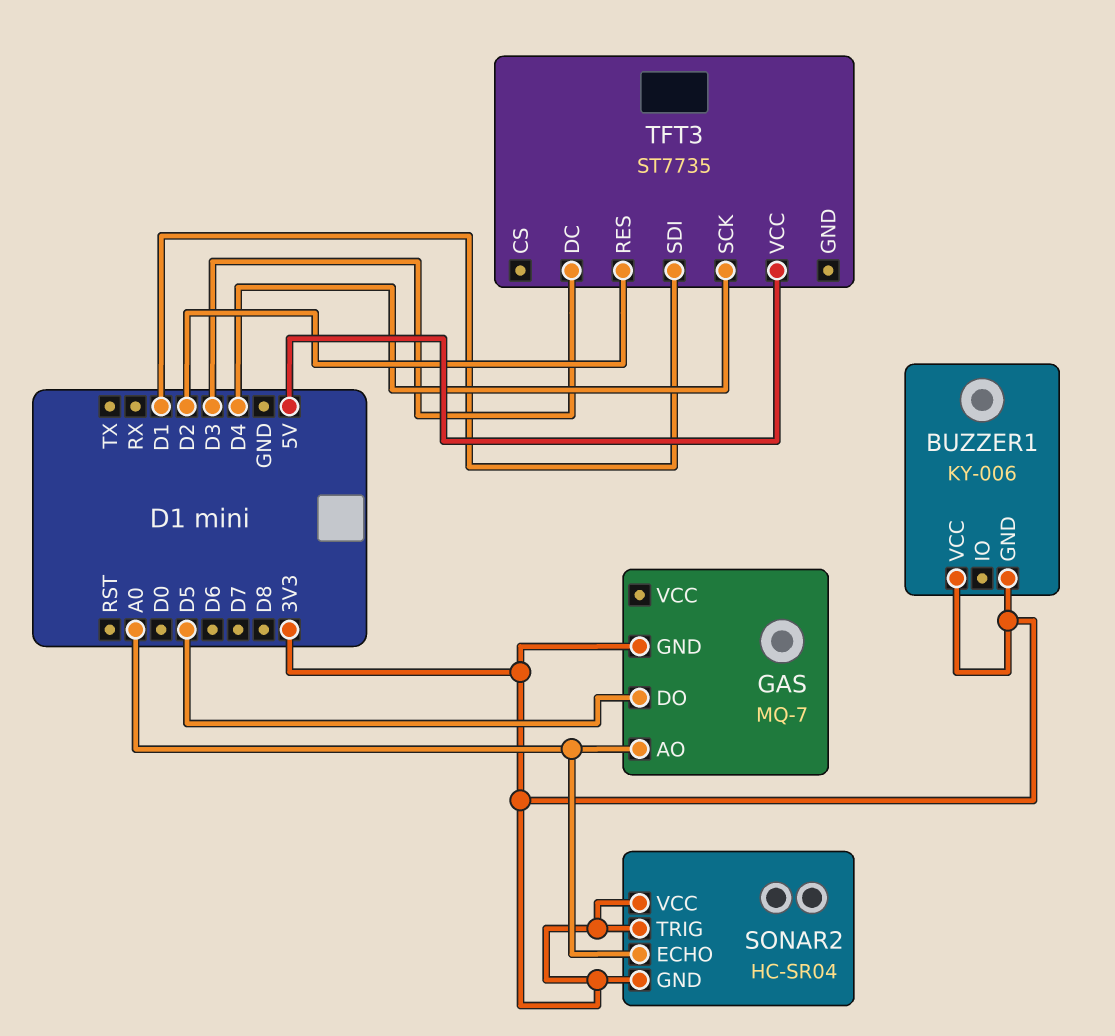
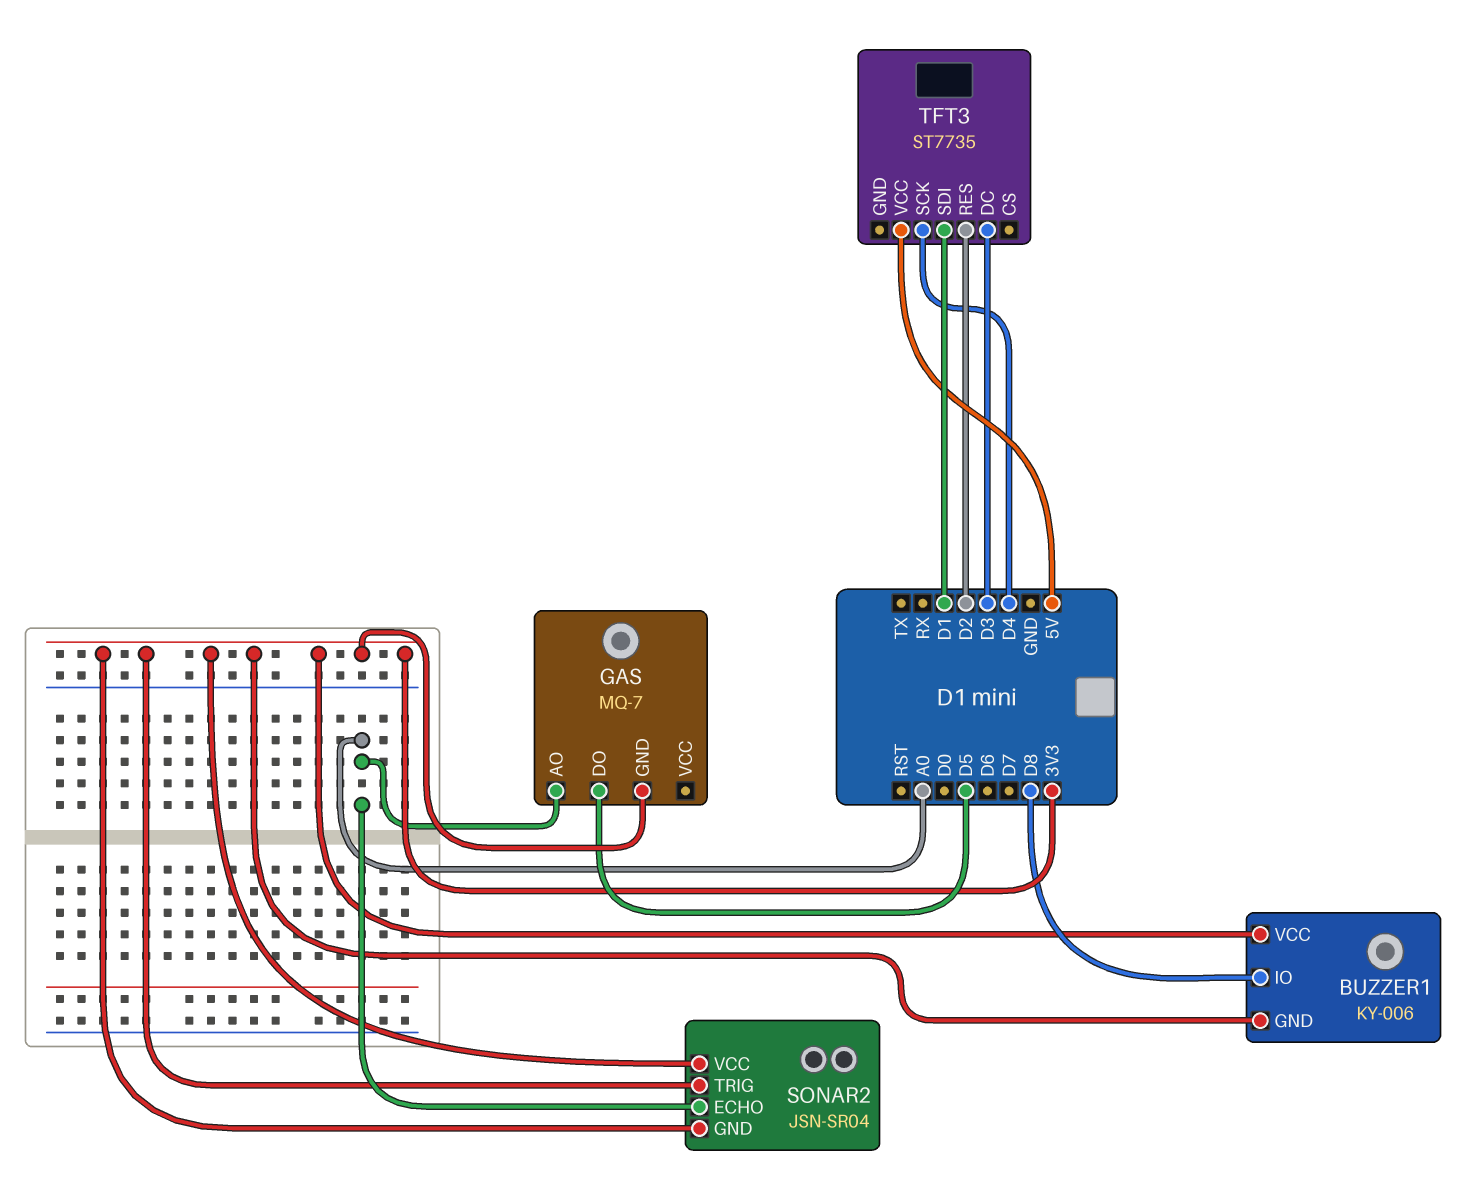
BUZZER1 pin IO: none -> D8
SONAR2: HC-SR04 -> JSN-SR04

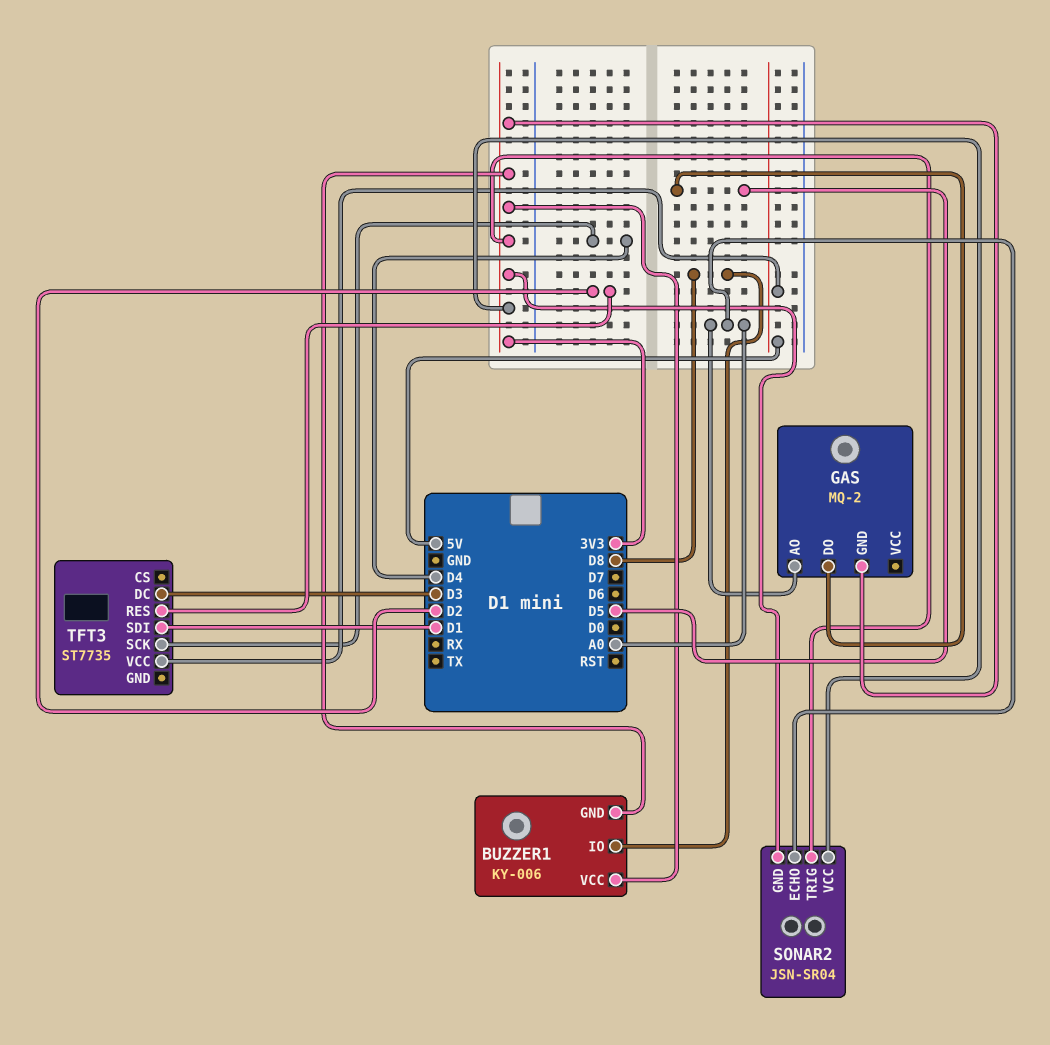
GAS: MQ-7 -> MQ-2

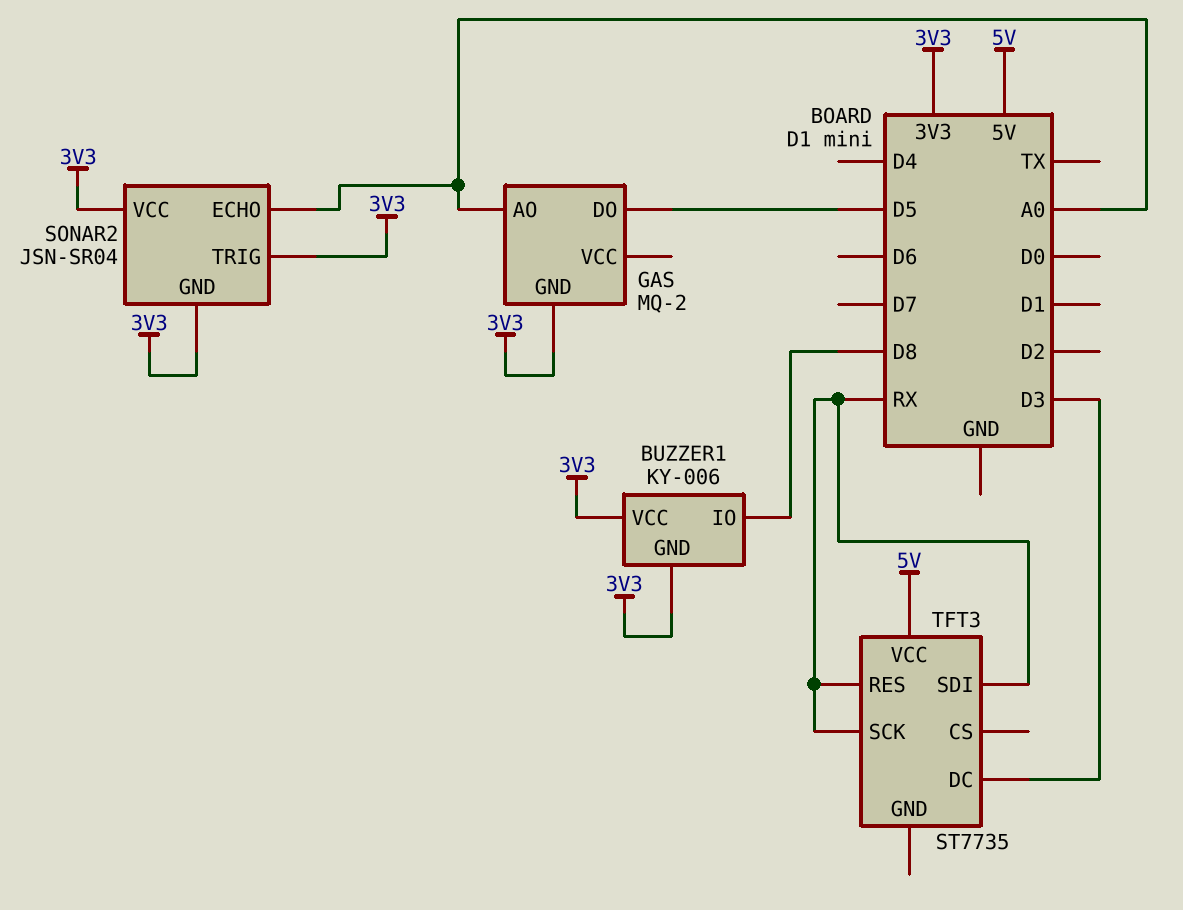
TFT3 pin RES: D2 -> RX
TFT3 pin SCK: D4 -> RX
TFT3 pin SDI: D1 -> RX

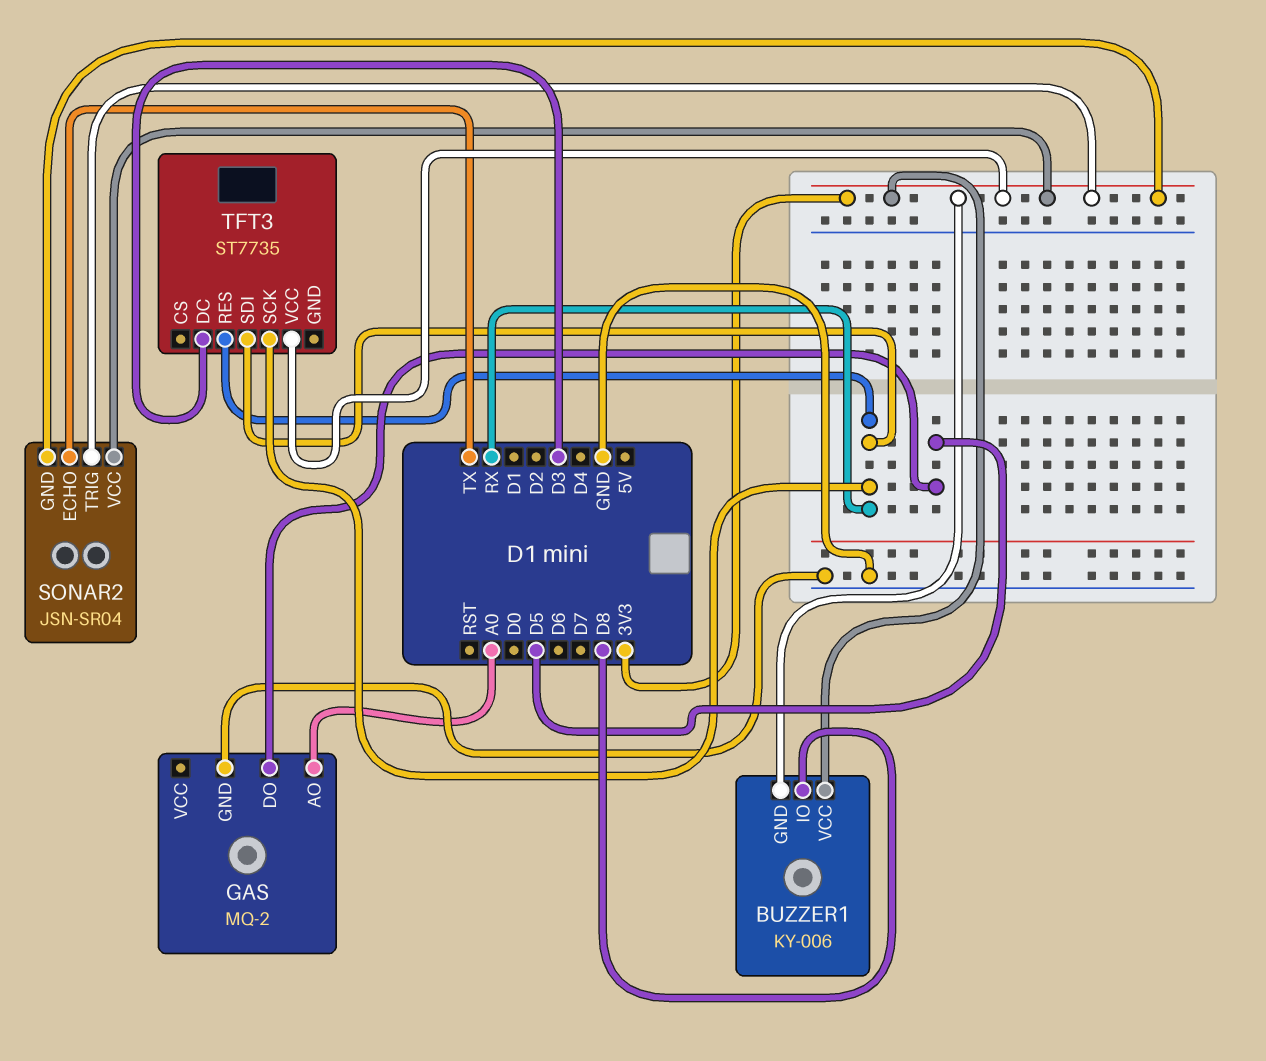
GAS pin GND: 3V3 -> GND
SONAR2 pin ECHO: A0 -> TX
TFT3 pin VCC: 5V -> 3V3

